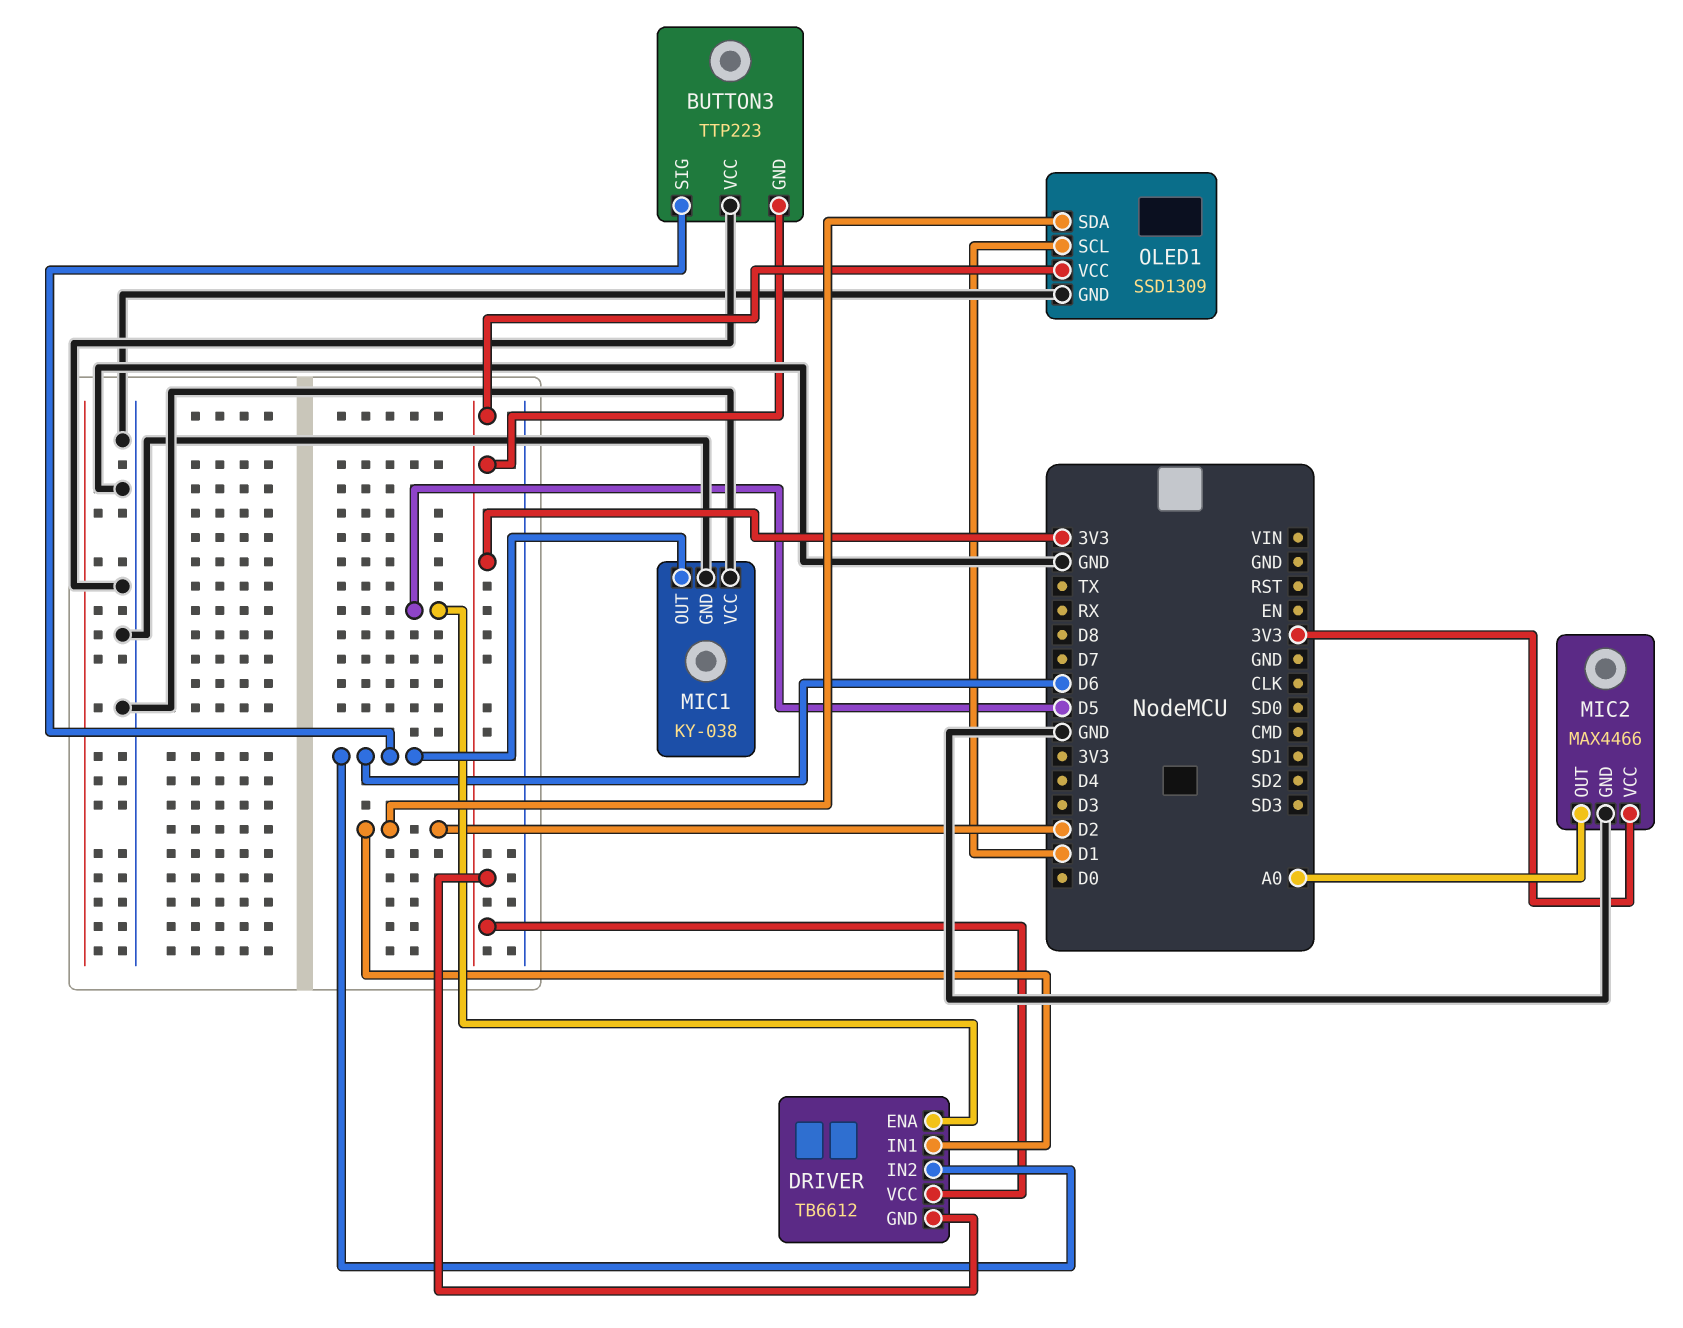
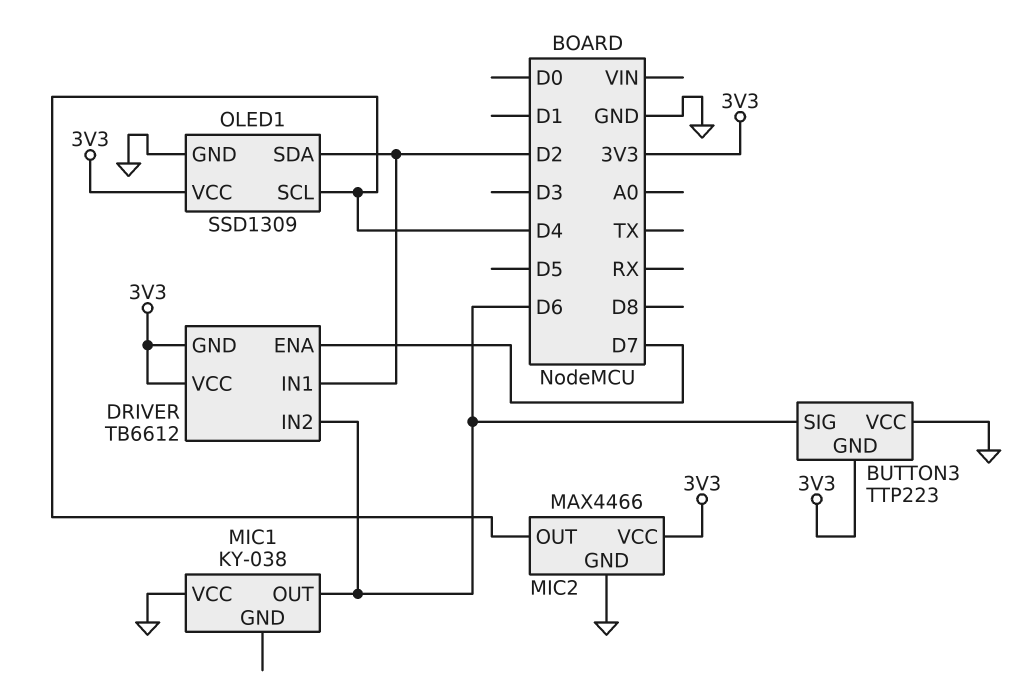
DRIVER pin ENA: D5 -> D7
MIC1 pin GND: GND -> none
MIC2 pin OUT: A0 -> D4
OLED1 pin SCL: D1 -> D4

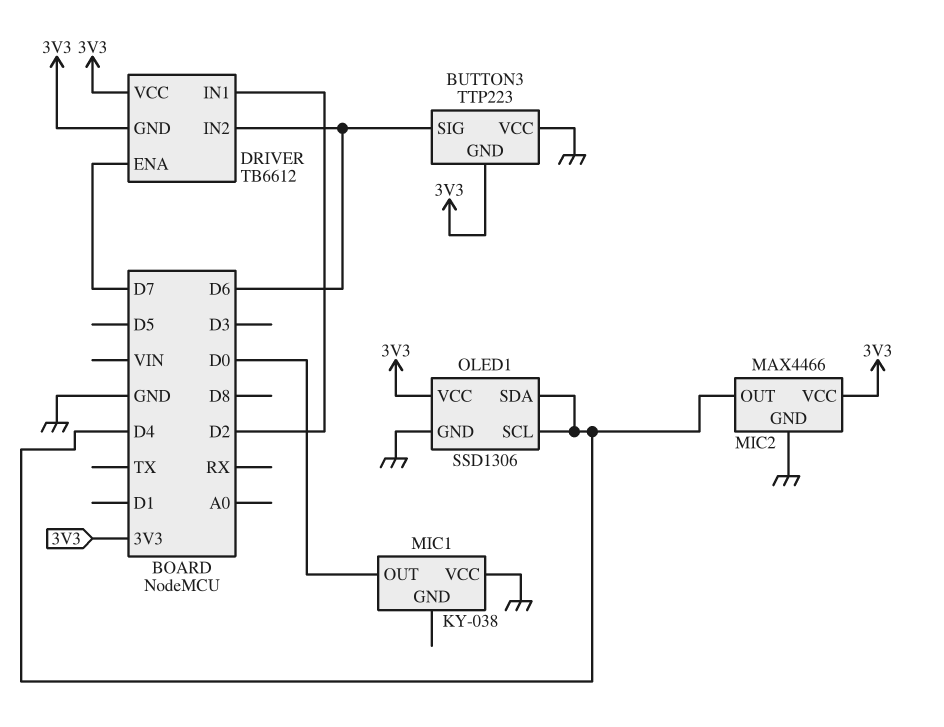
MIC1 pin OUT: D6 -> D0
OLED1: SSD1309 -> SSD1306
OLED1 pin SDA: D2 -> D4

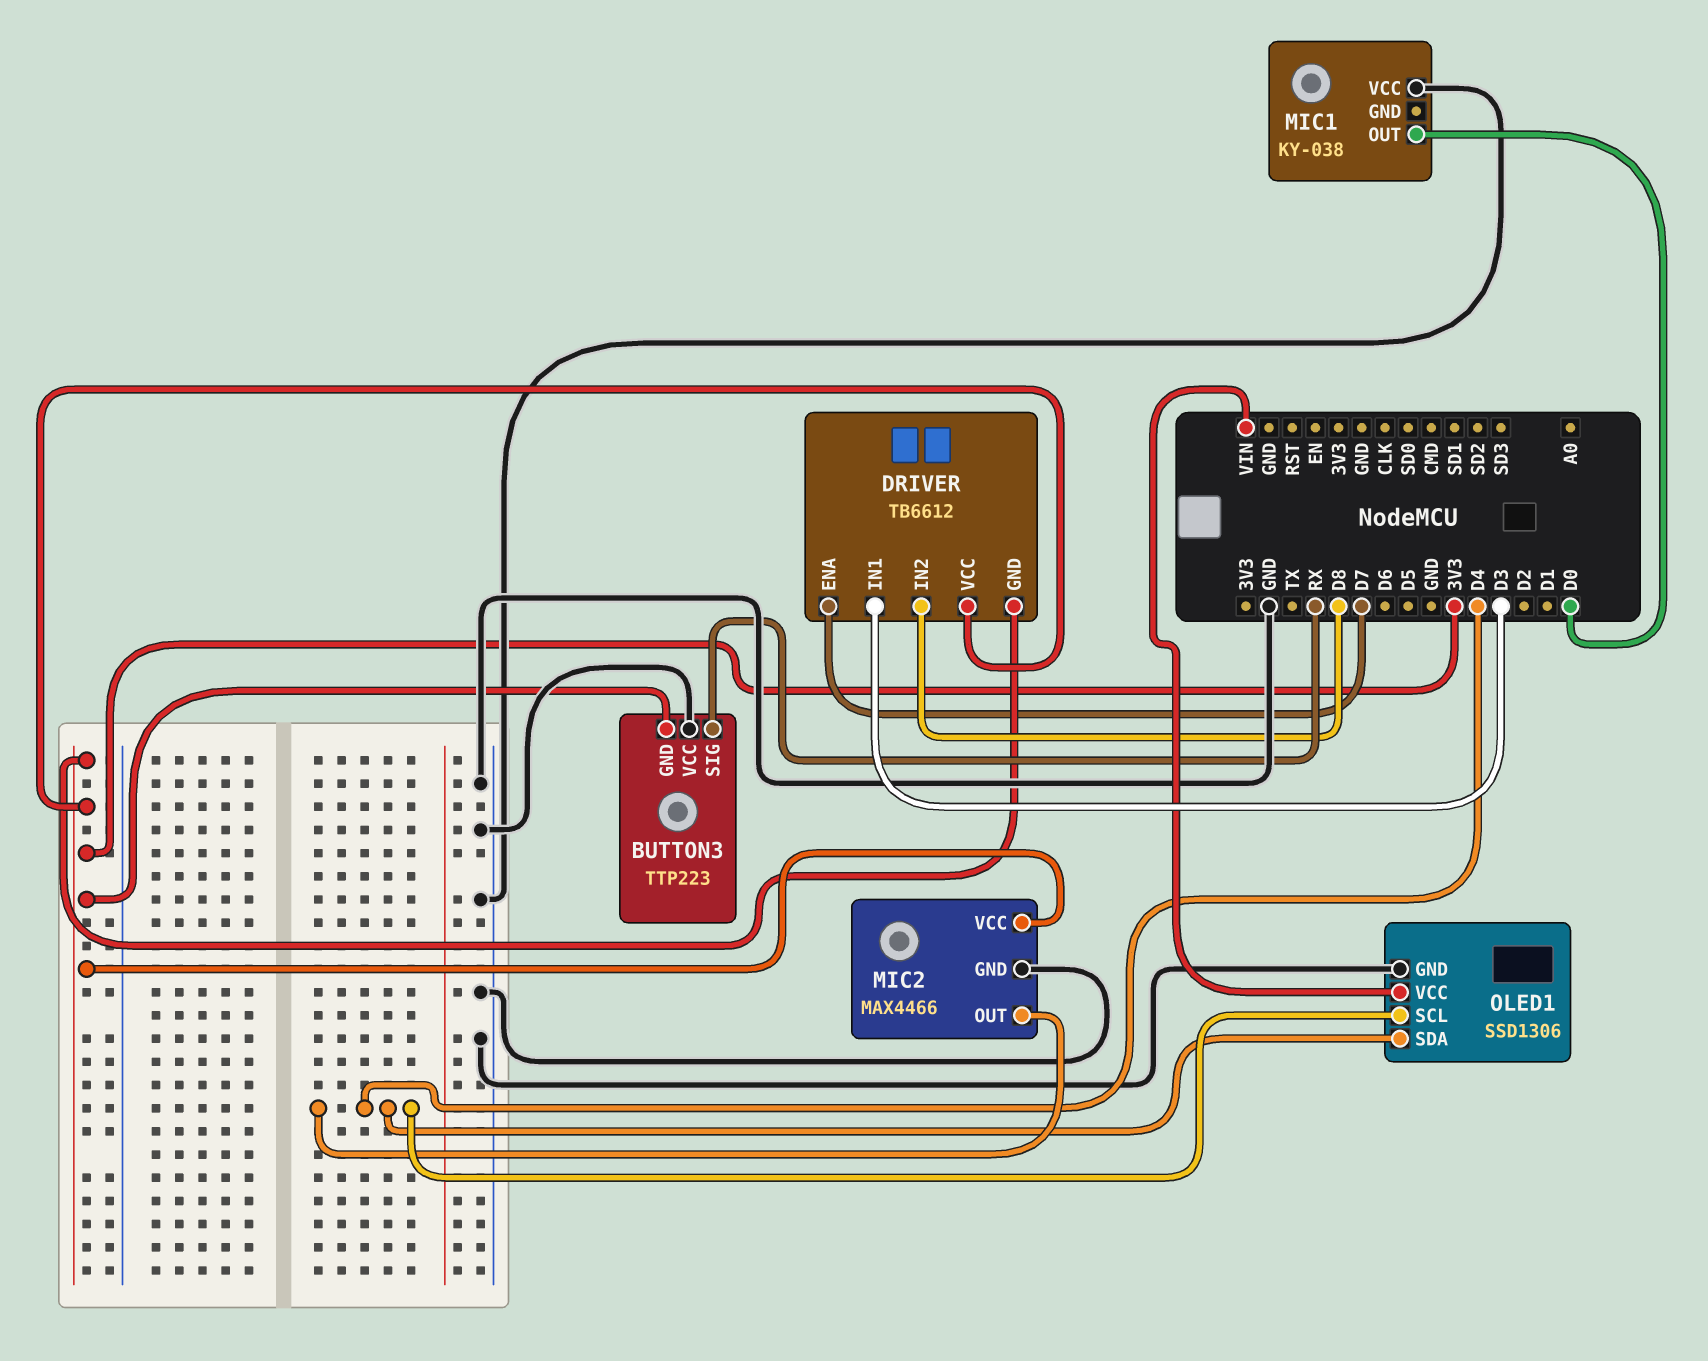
BUTTON3 pin SIG: D6 -> RX
DRIVER pin IN1: D2 -> D3
DRIVER pin IN2: D6 -> D8
OLED1 pin VCC: 3V3 -> VIN

